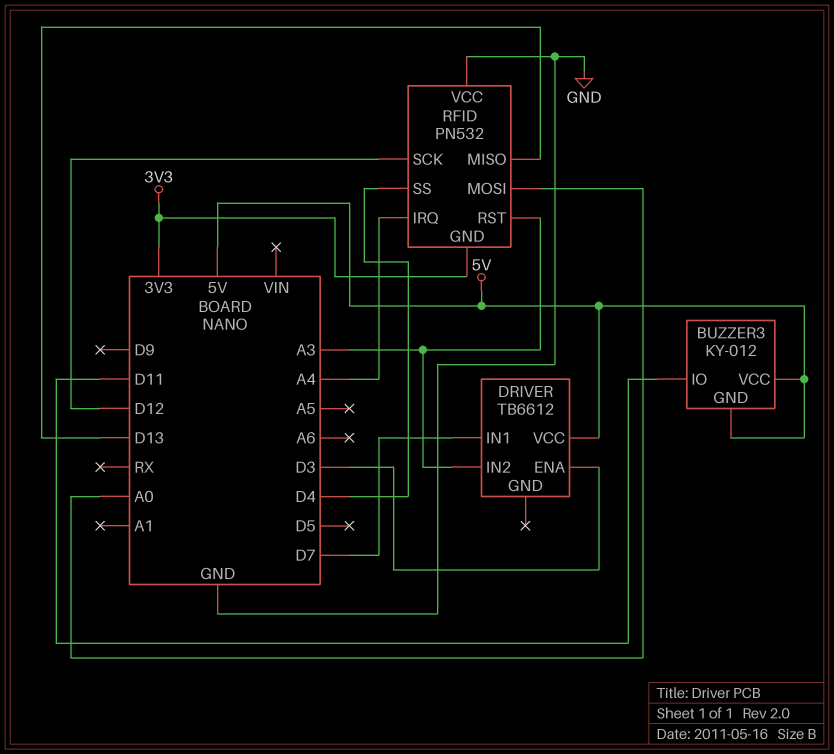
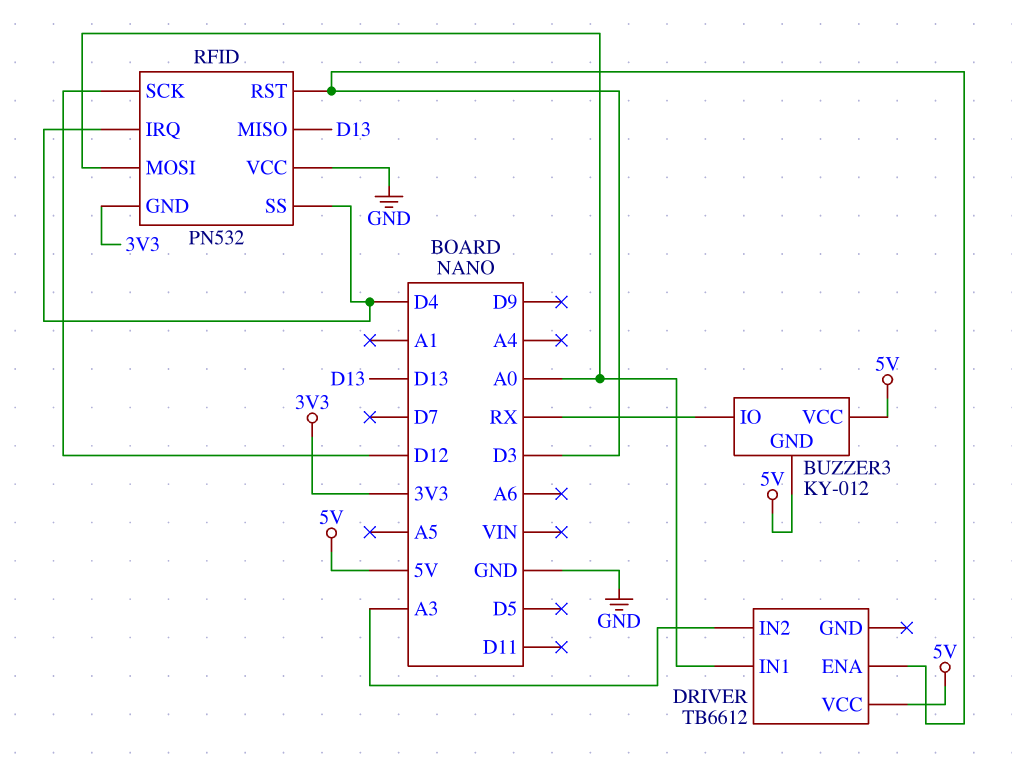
BUZZER3 pin IO: D11 -> RX
DRIVER pin IN1: D7 -> A0
RFID pin IRQ: A4 -> D4
RFID pin RST: A3 -> D3

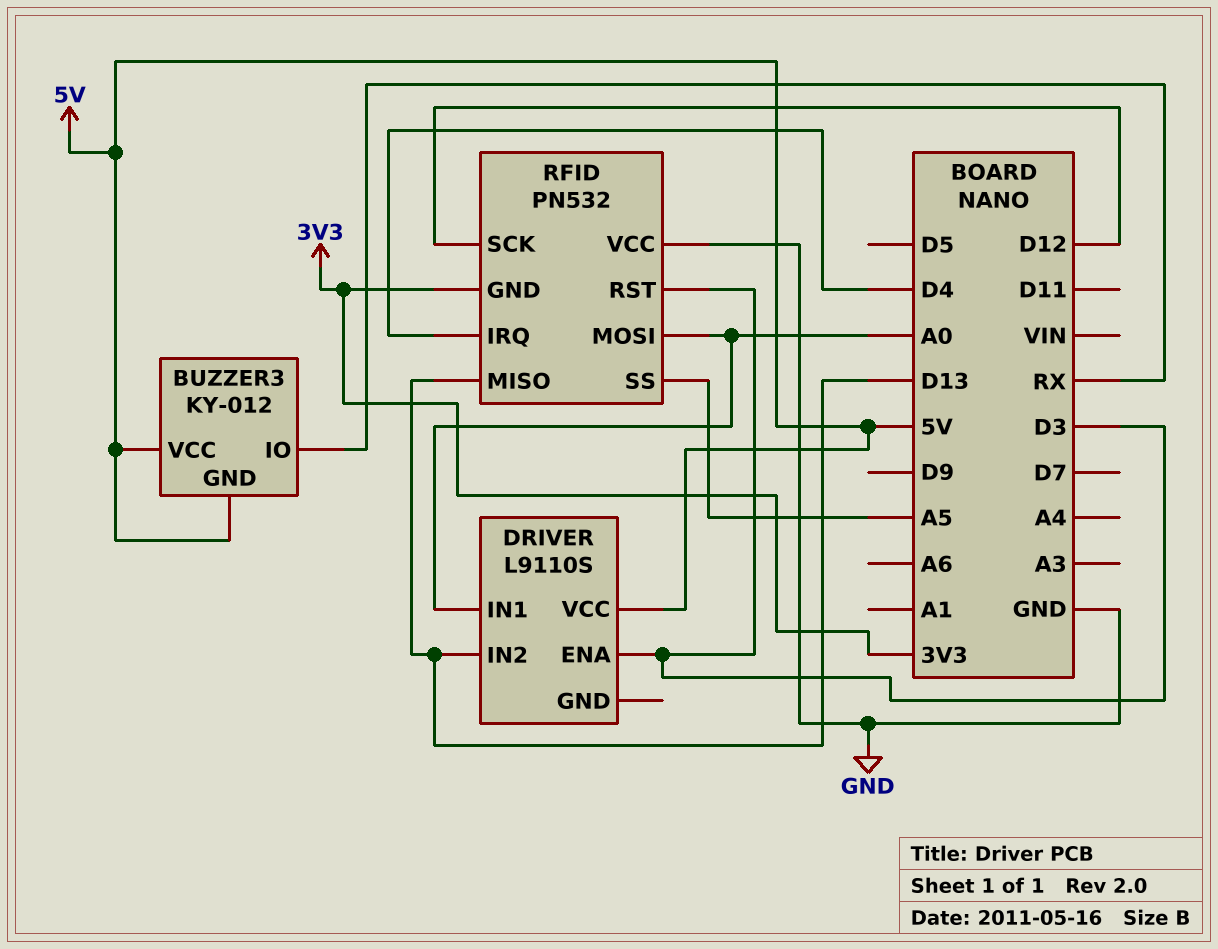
DRIVER: TB6612 -> L9110S
DRIVER pin IN2: A3 -> D13
RFID pin SS: D4 -> A5

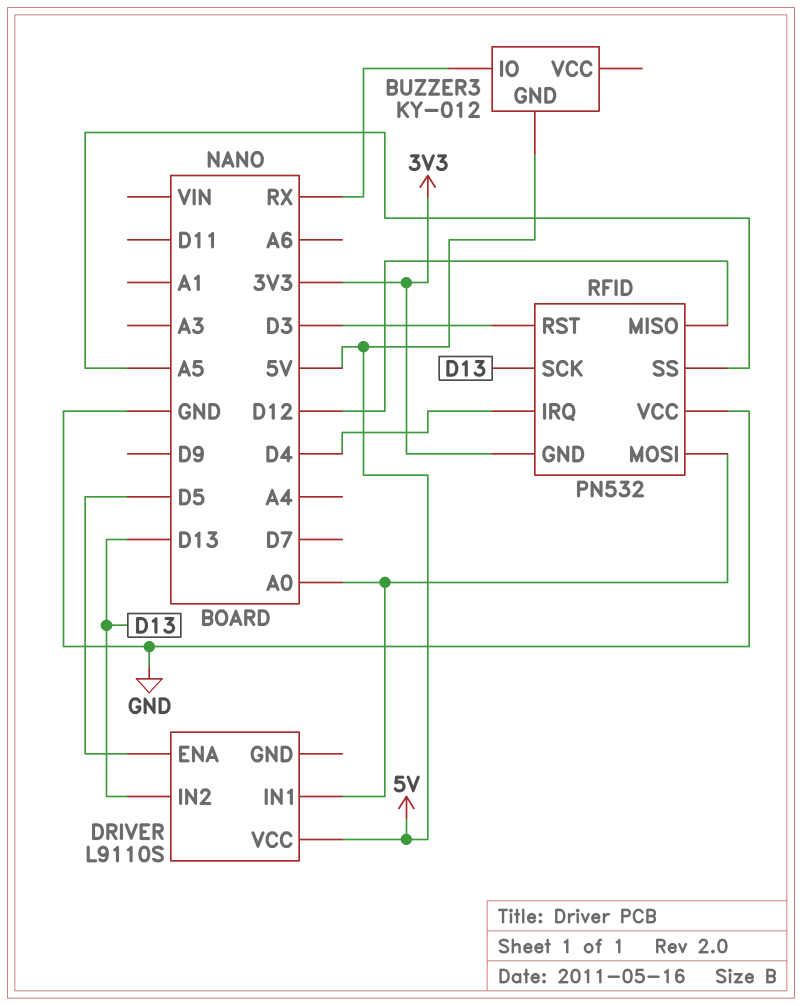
BUZZER3 pin VCC: 5V -> none
DRIVER pin ENA: D3 -> D5
RFID pin MISO: D13 -> D12
RFID pin SCK: D12 -> D13

